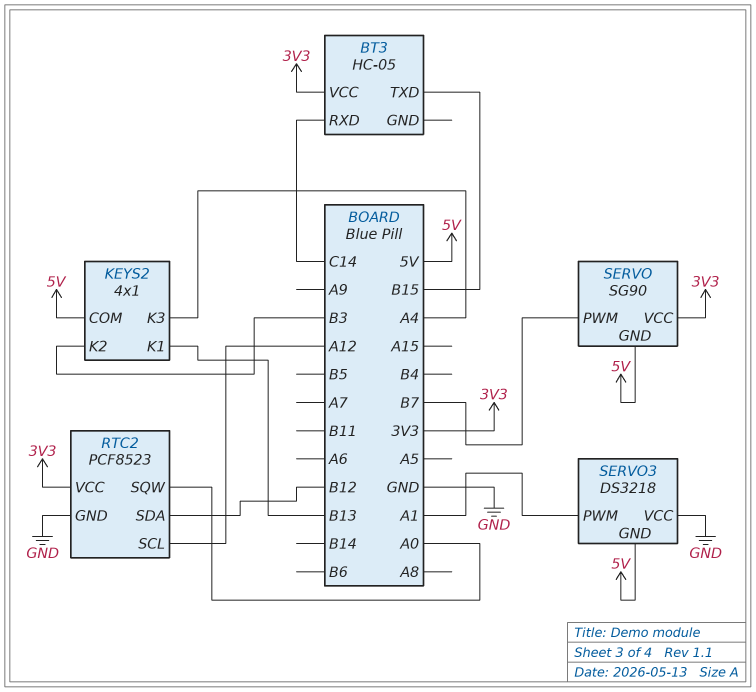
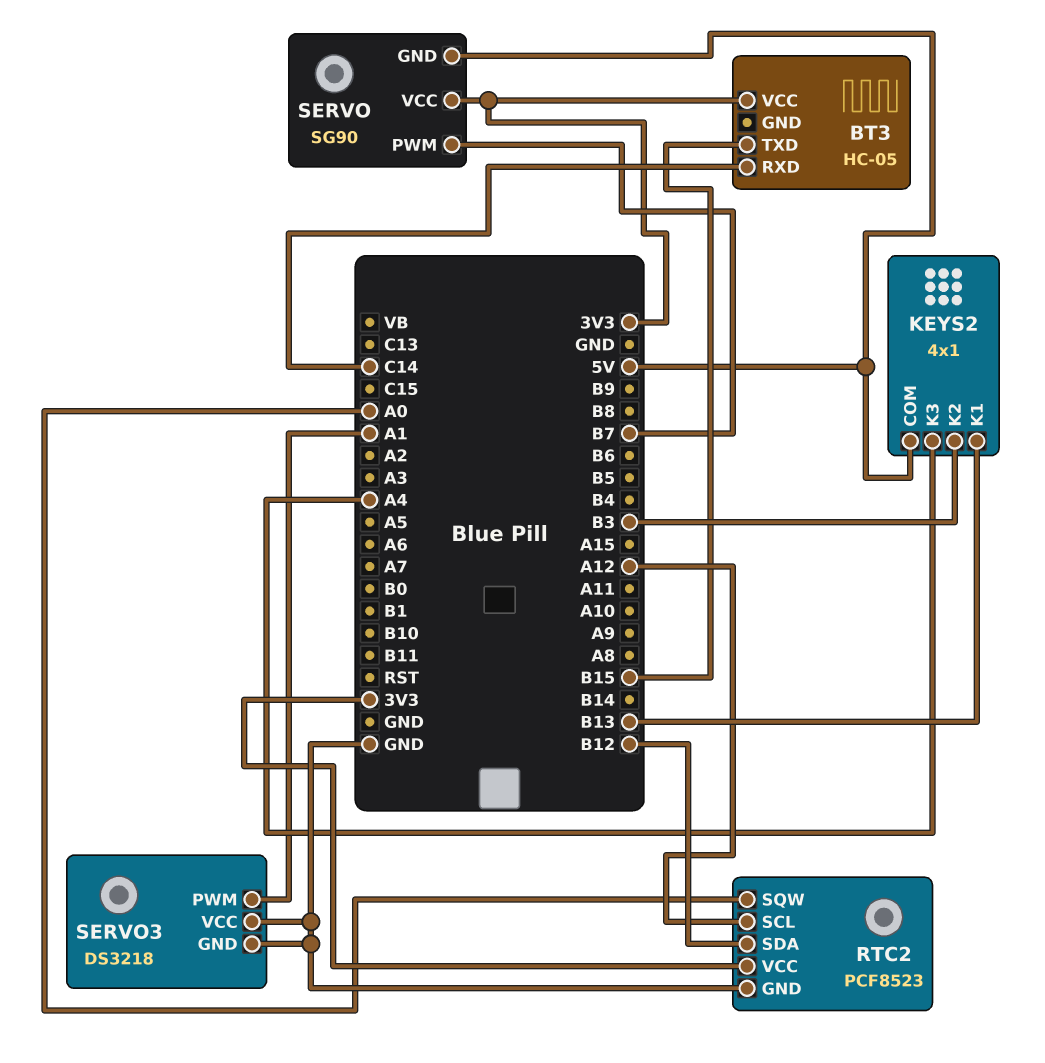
SERVO3 pin GND: 5V -> GND

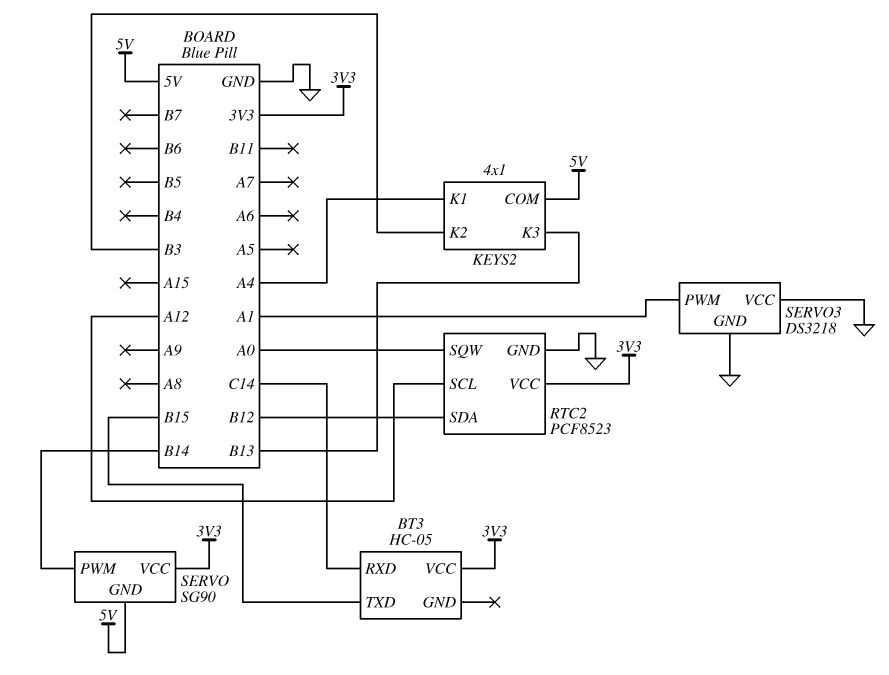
KEYS2 pin K1: B13 -> A4
KEYS2 pin K3: A4 -> B13
SERVO pin PWM: B7 -> B14

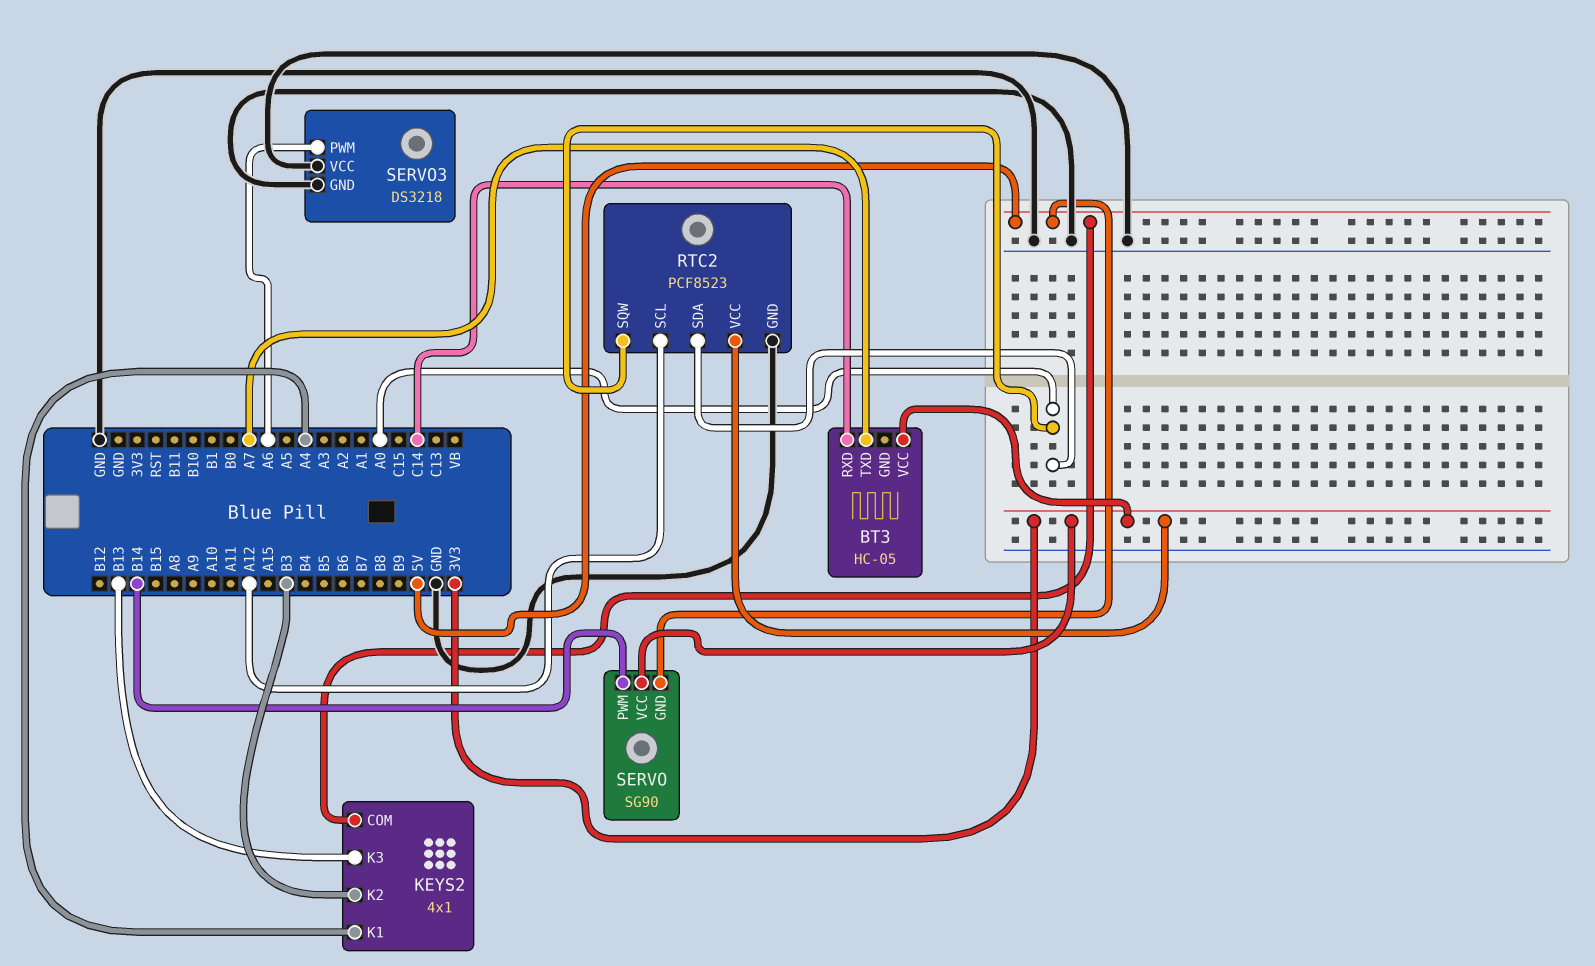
BT3 pin TXD: B15 -> A7
RTC2 pin SDA: B12 -> A0
SERVO3 pin PWM: A1 -> A6

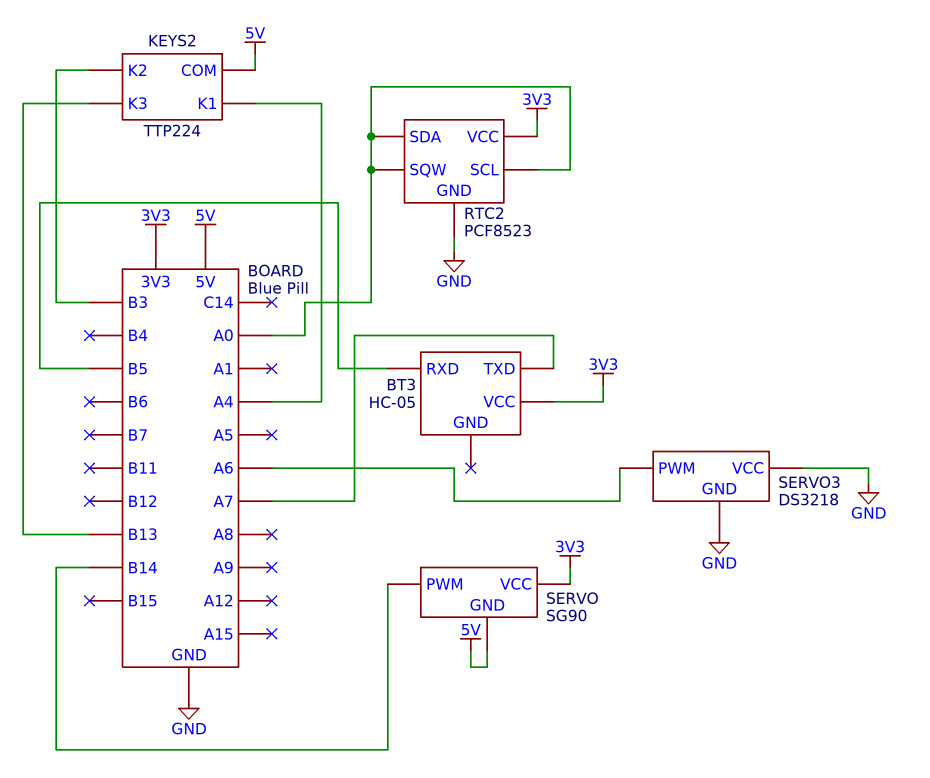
BT3 pin RXD: C14 -> B5
KEYS2: 4x1 -> TTP224
RTC2 pin SCL: A12 -> A0

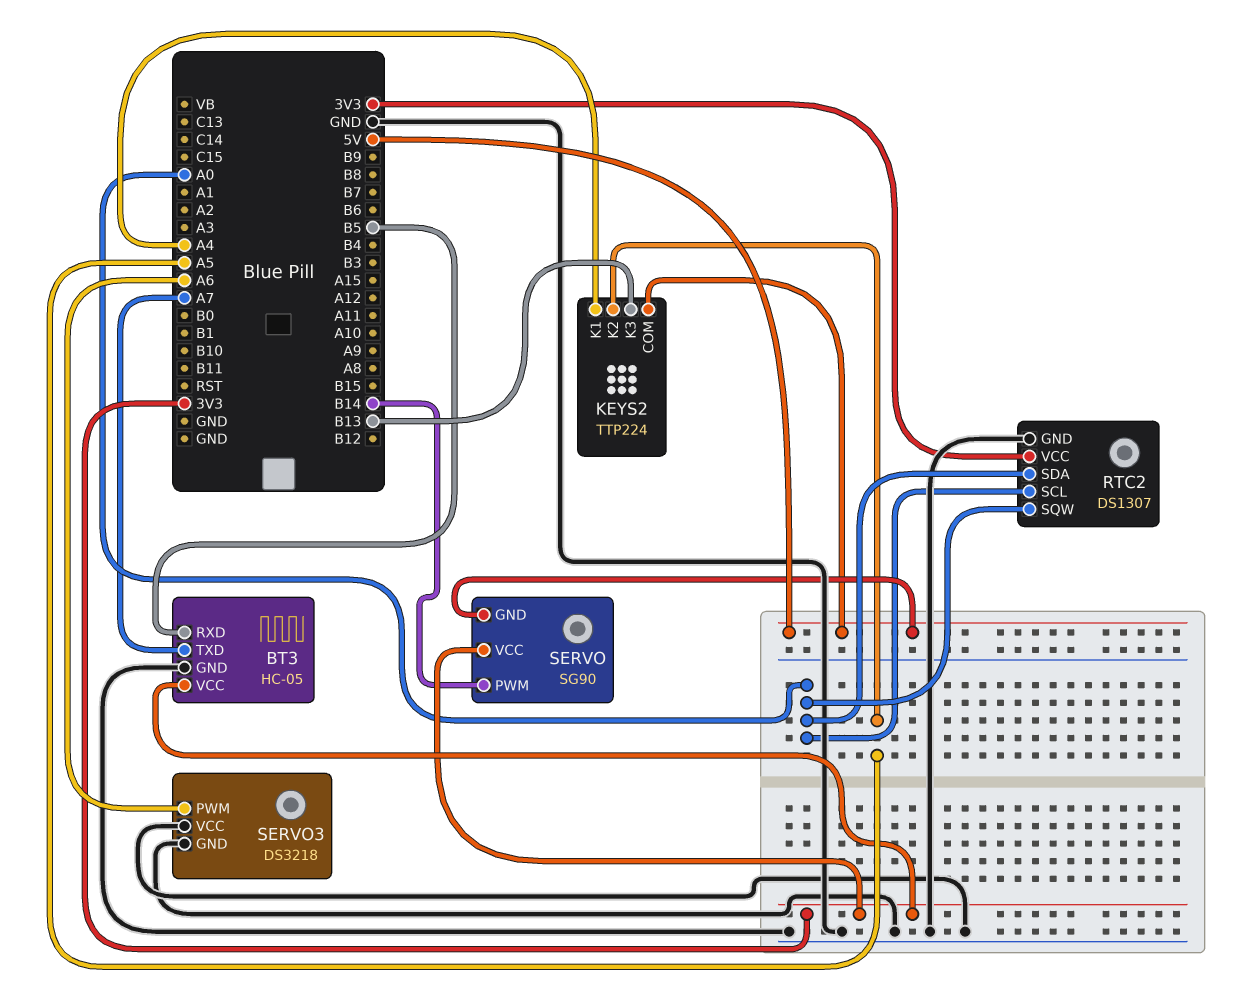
BT3 pin GND: none -> GND
KEYS2 pin K2: B3 -> A5
RTC2: PCF8523 -> DS1307

